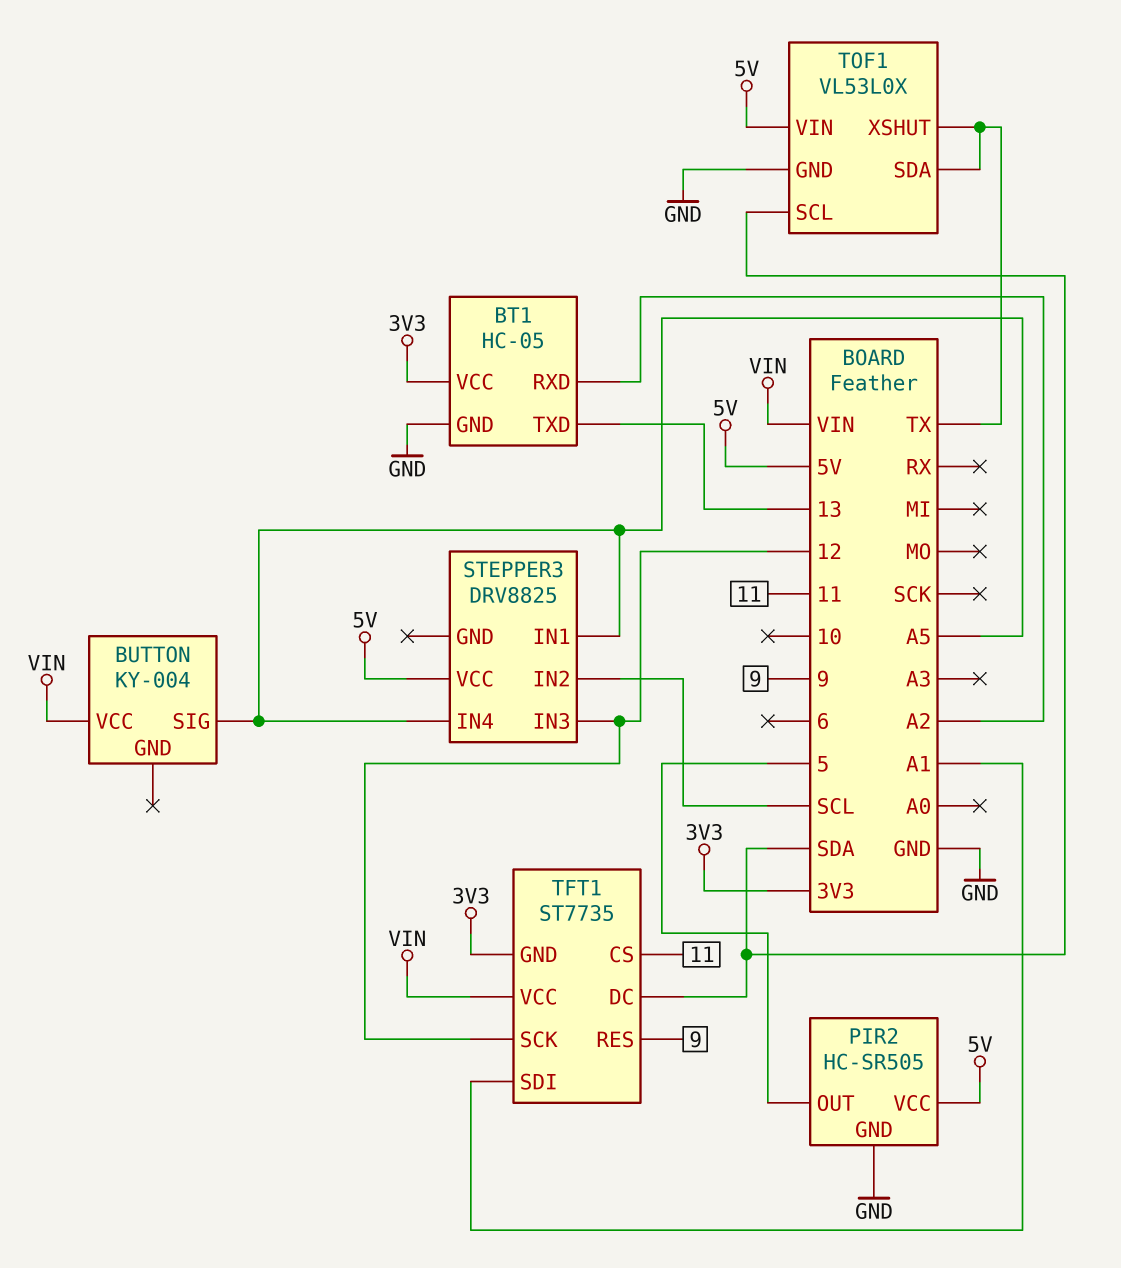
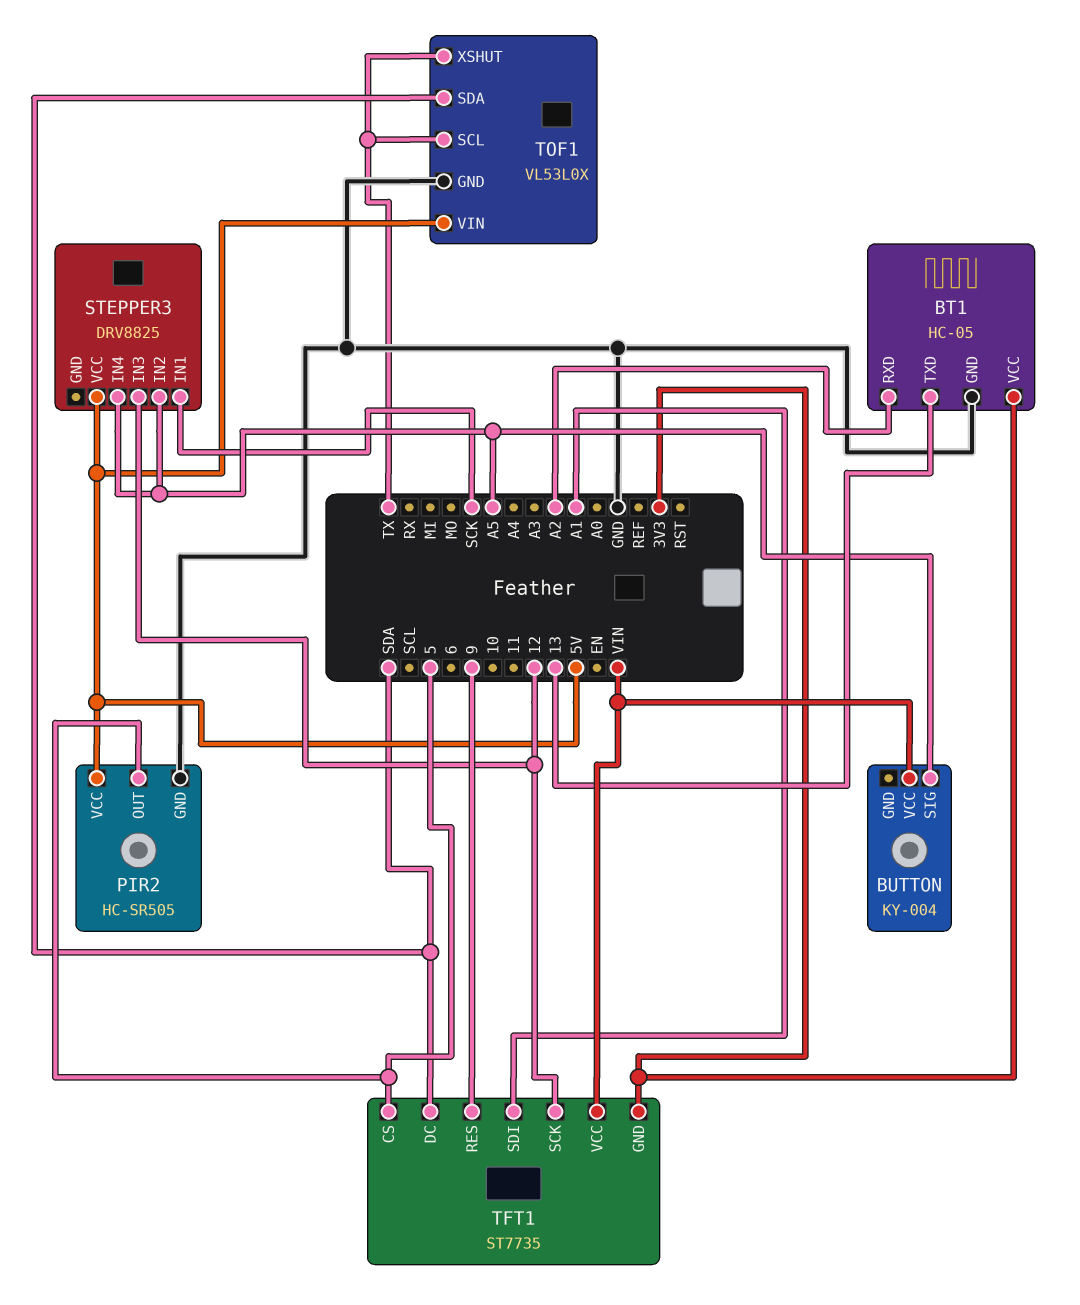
STEPPER3 pin IN1: A5 -> SCK
STEPPER3 pin IN2: SCL -> A5
TFT1 pin CS: 11 -> 5
TOF1 pin SCL: SDA -> TX
TOF1 pin SDA: TX -> SDA

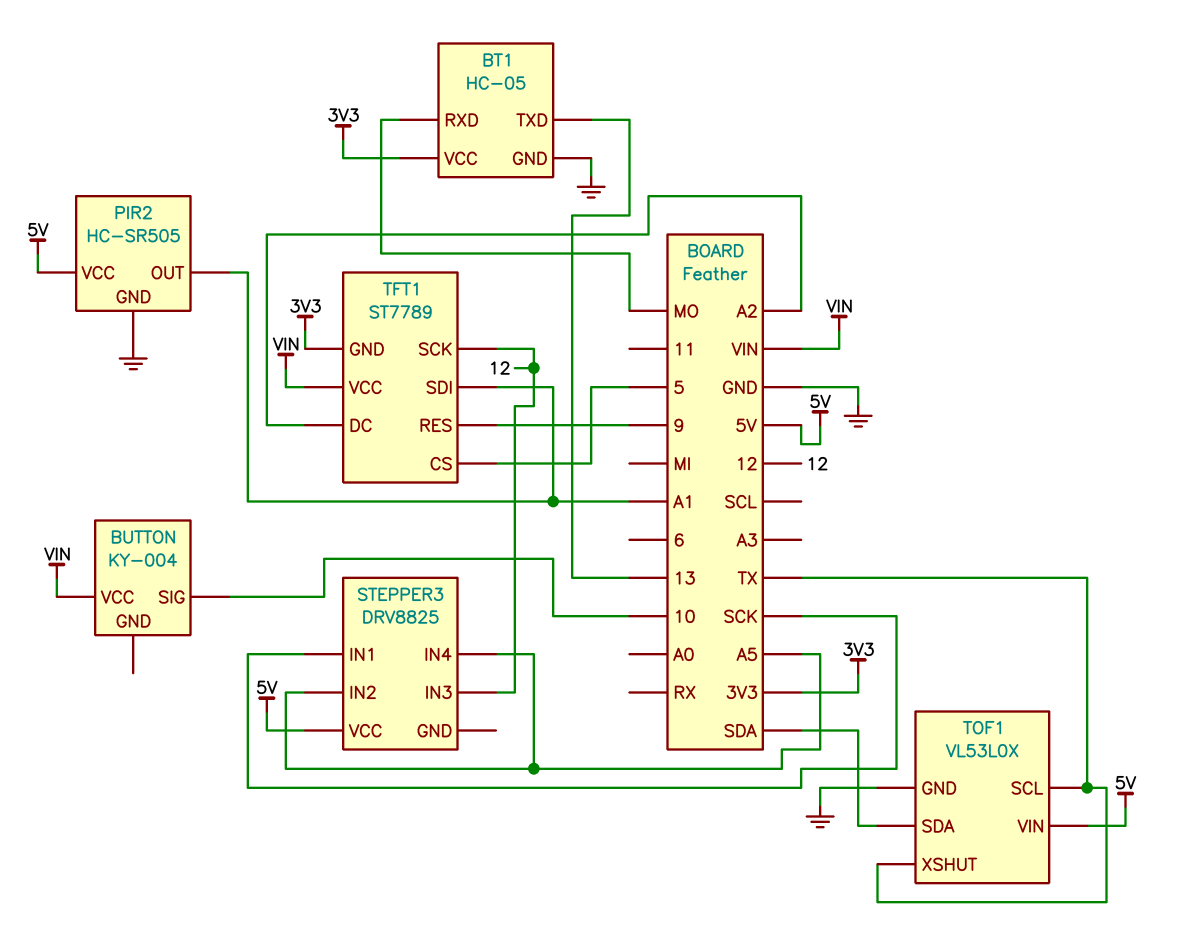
BT1 pin RXD: A2 -> MO
BUTTON pin SIG: A5 -> 10
PIR2 pin OUT: 5 -> A1
TFT1: ST7735 -> ST7789
TFT1 pin DC: SDA -> A2

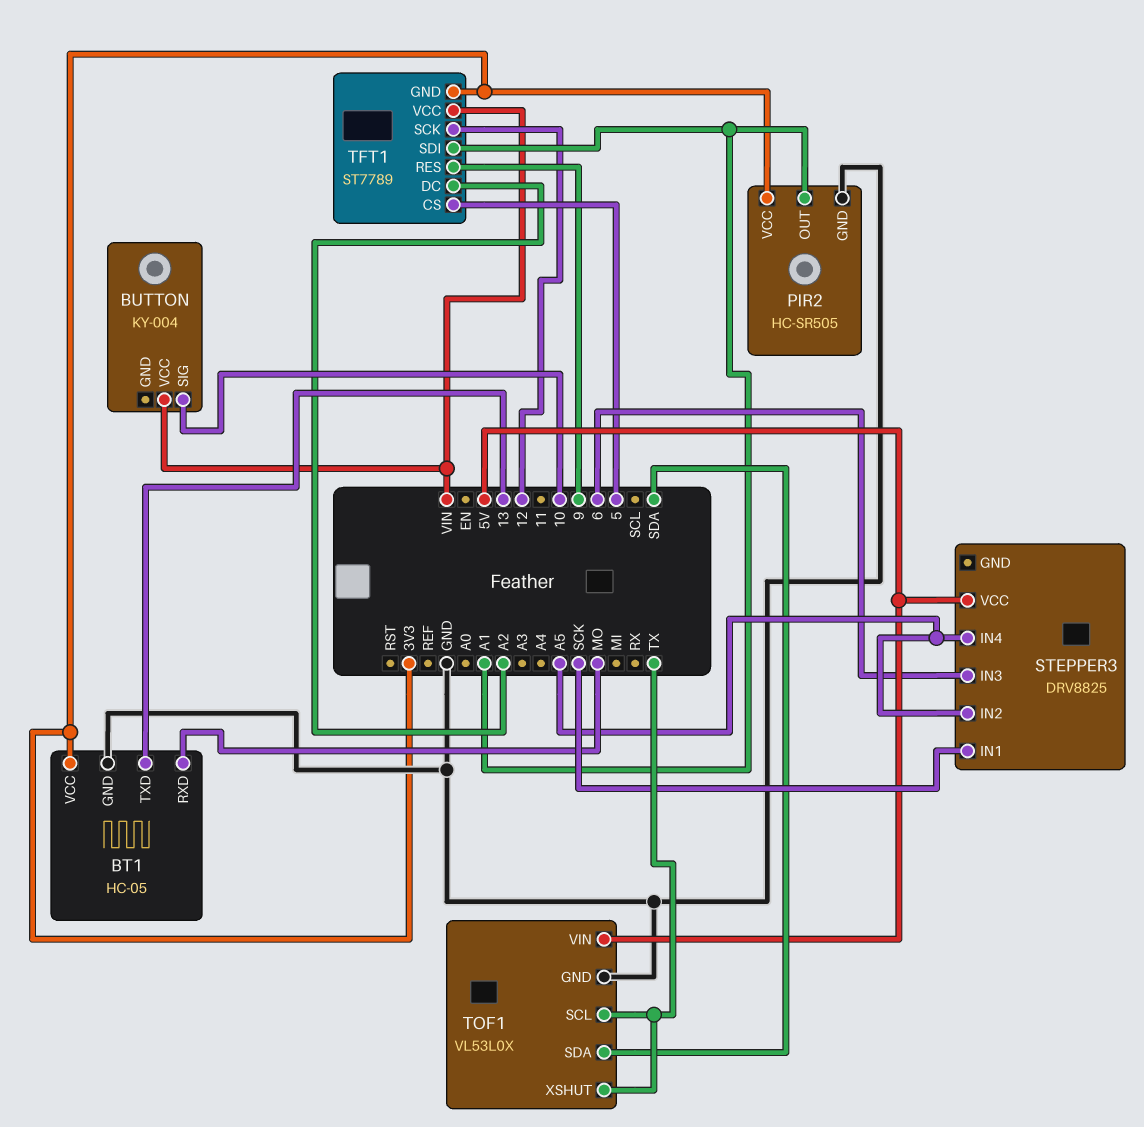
PIR2 pin VCC: 5V -> 3V3
STEPPER3 pin IN3: 12 -> 6

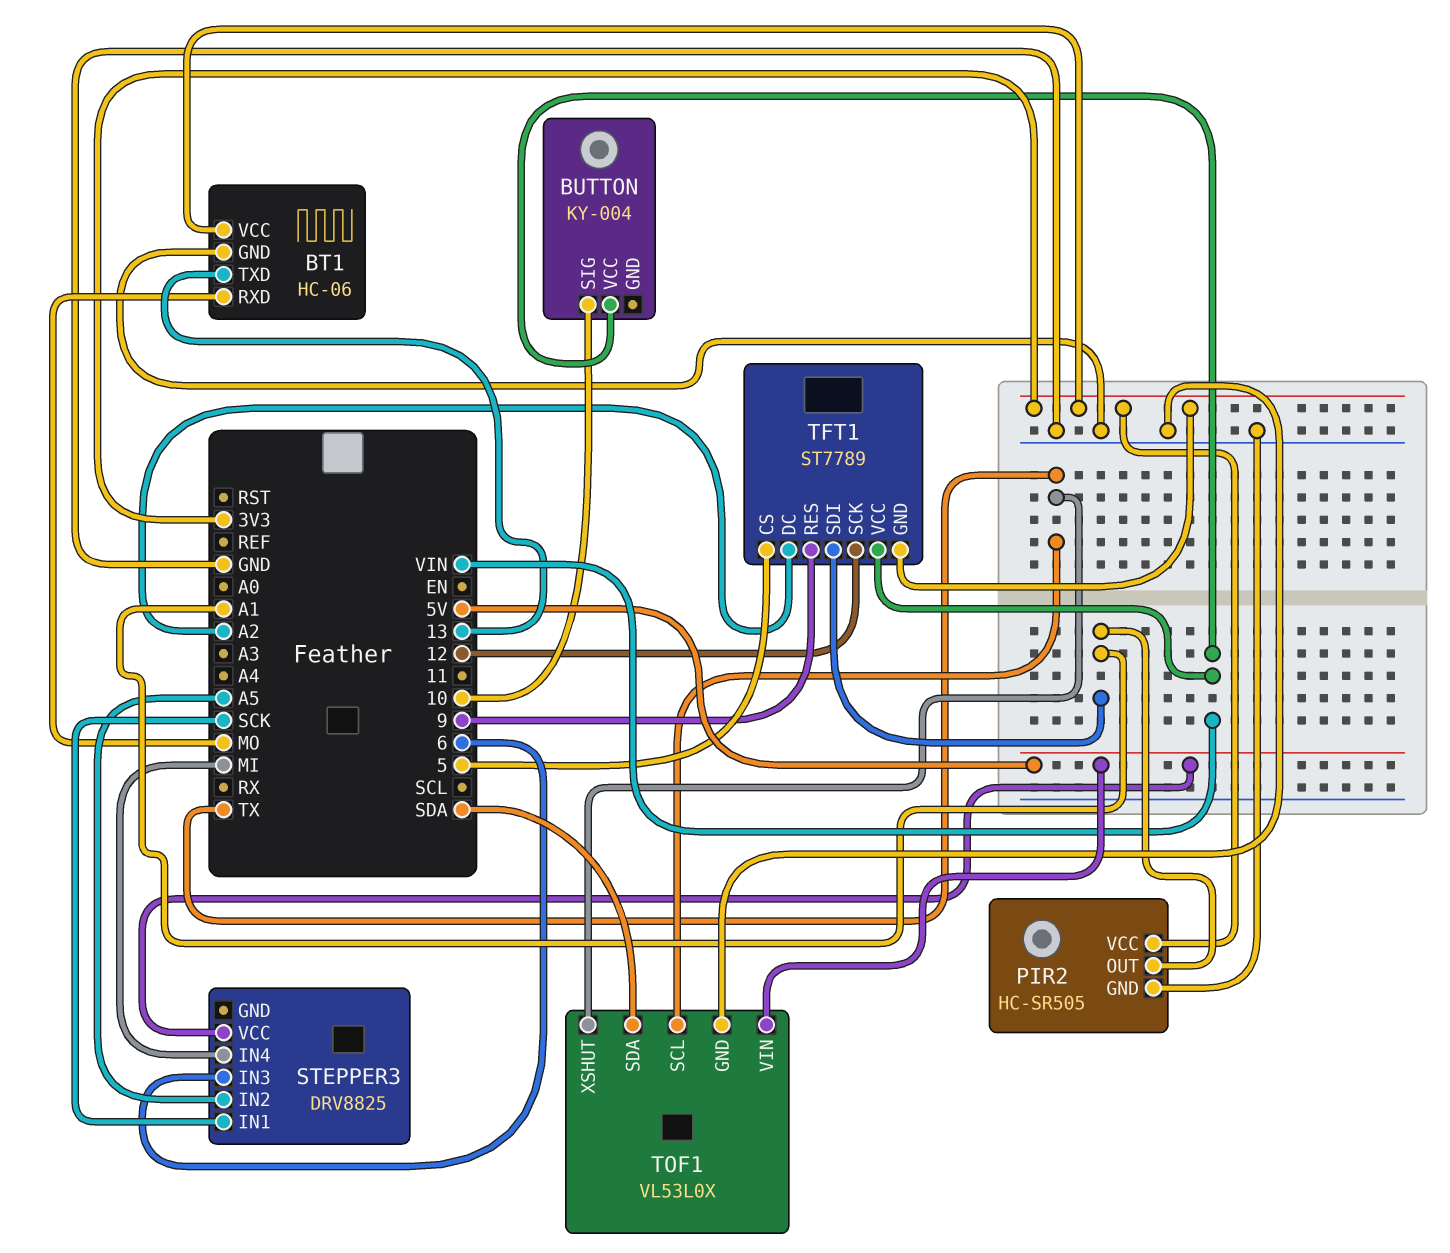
BT1: HC-05 -> HC-06
STEPPER3 pin IN4: A5 -> MI

